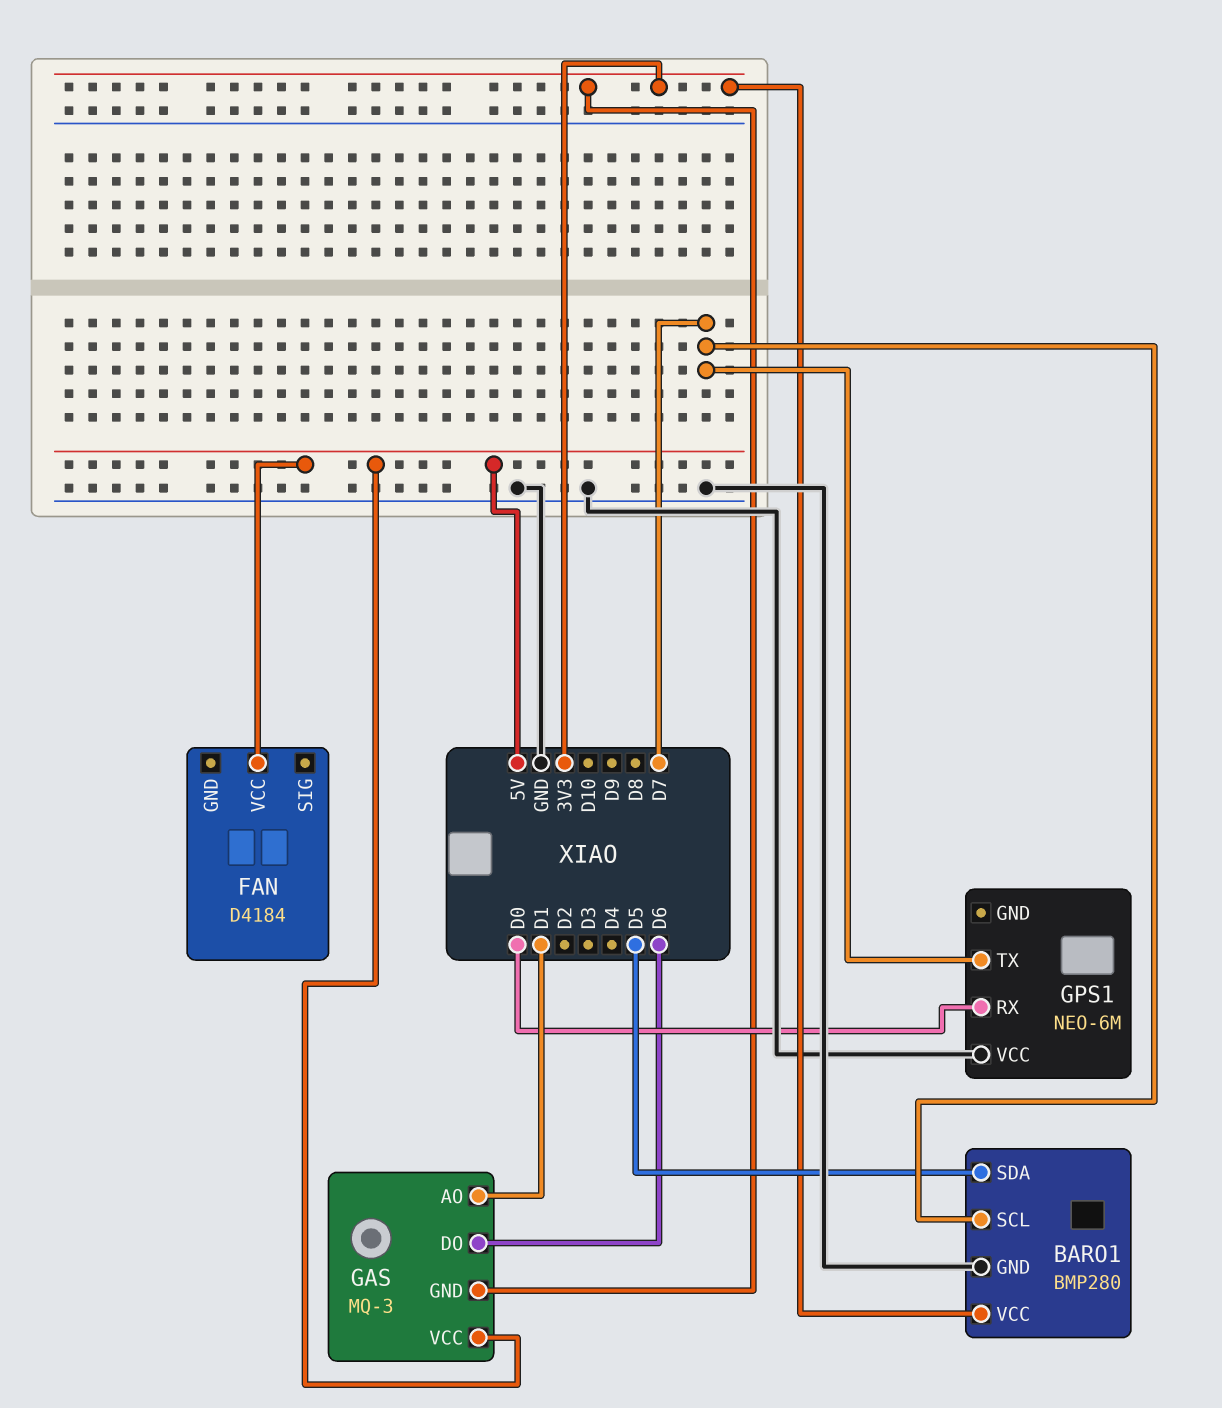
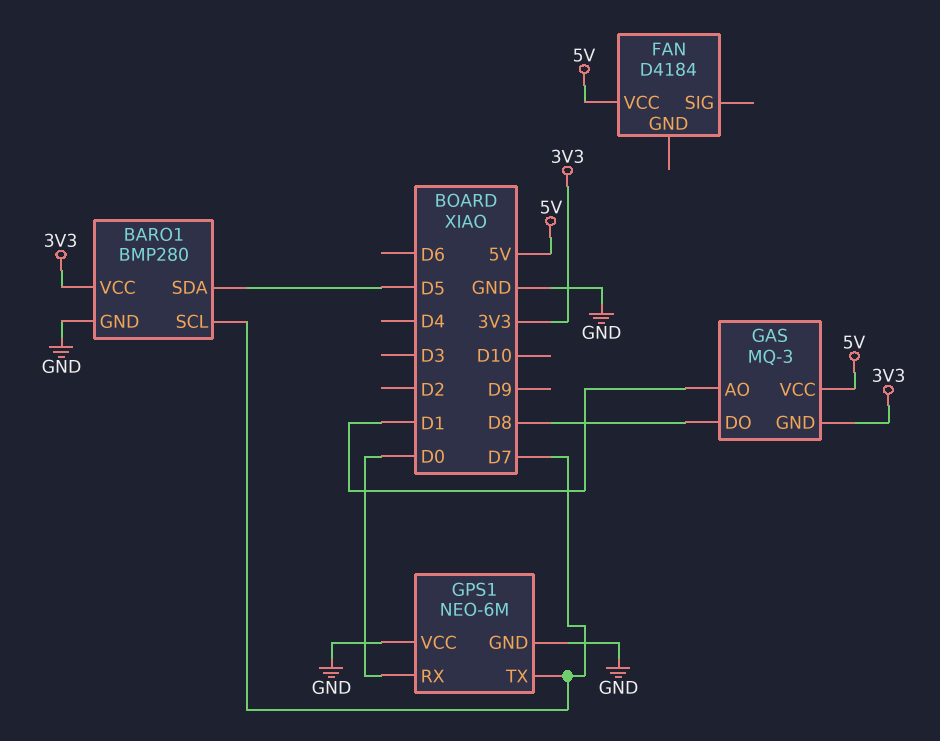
GAS pin DO: D6 -> D8
GPS1 pin GND: none -> GND

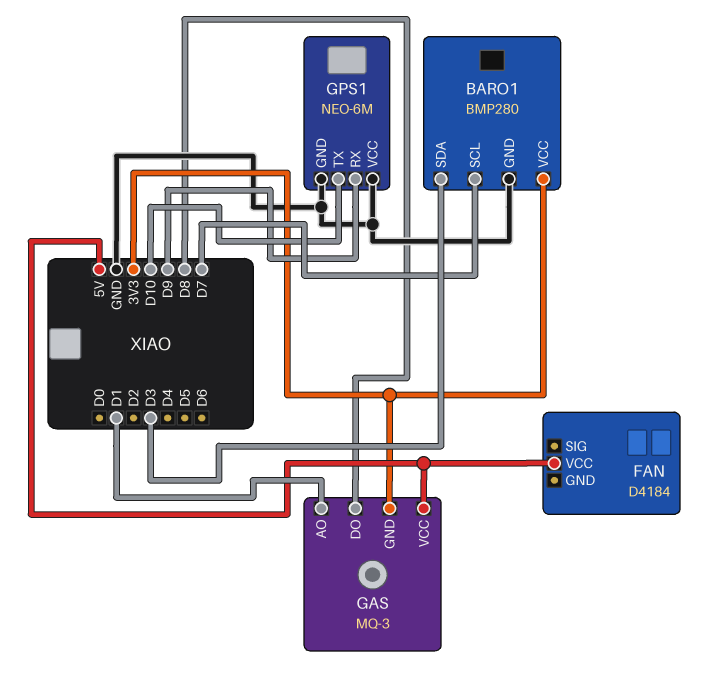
BARO1 pin SDA: D5 -> D3
GPS1 pin RX: D0 -> D9
GPS1 pin TX: D7 -> D10

